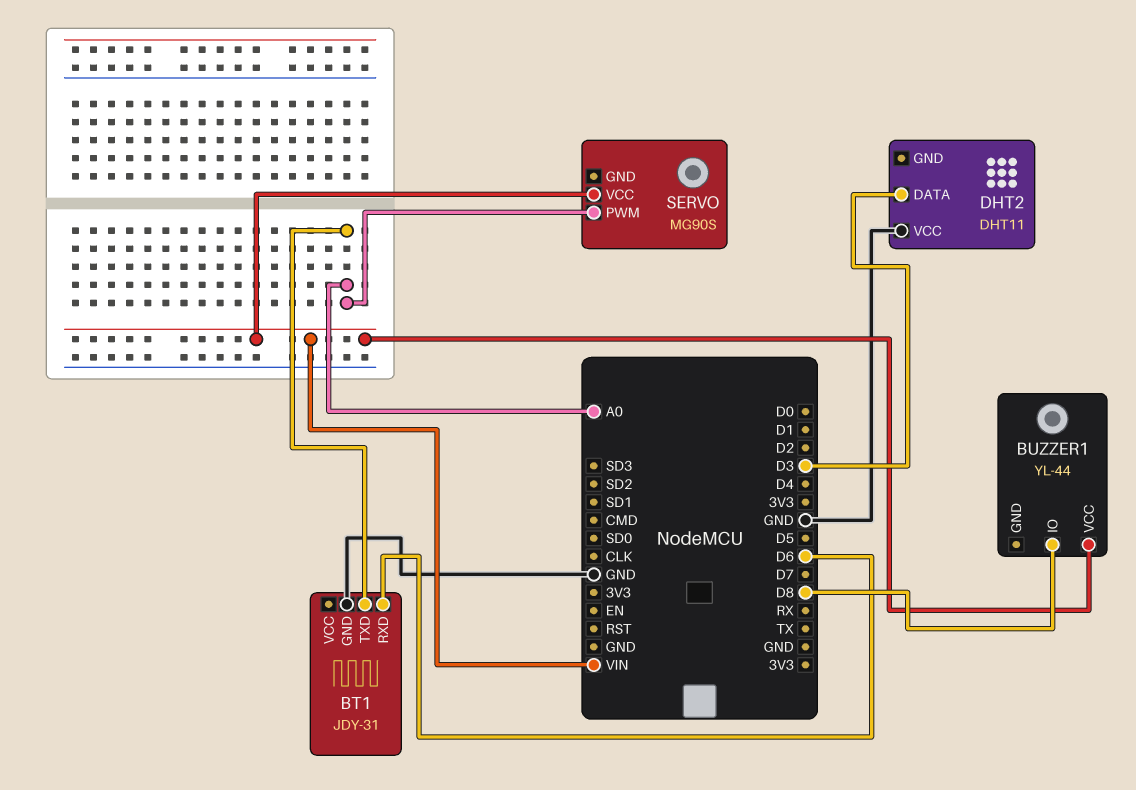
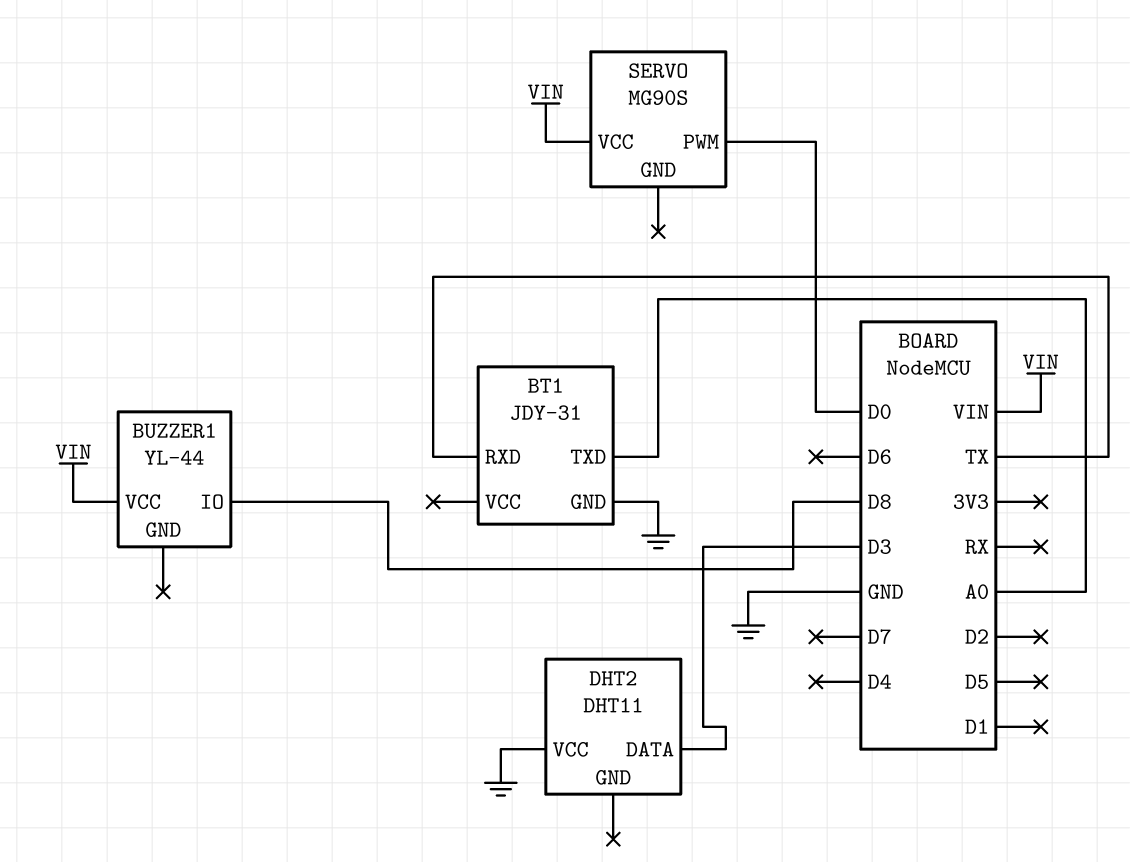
BT1 pin RXD: D6 -> TX
SERVO pin PWM: A0 -> D0

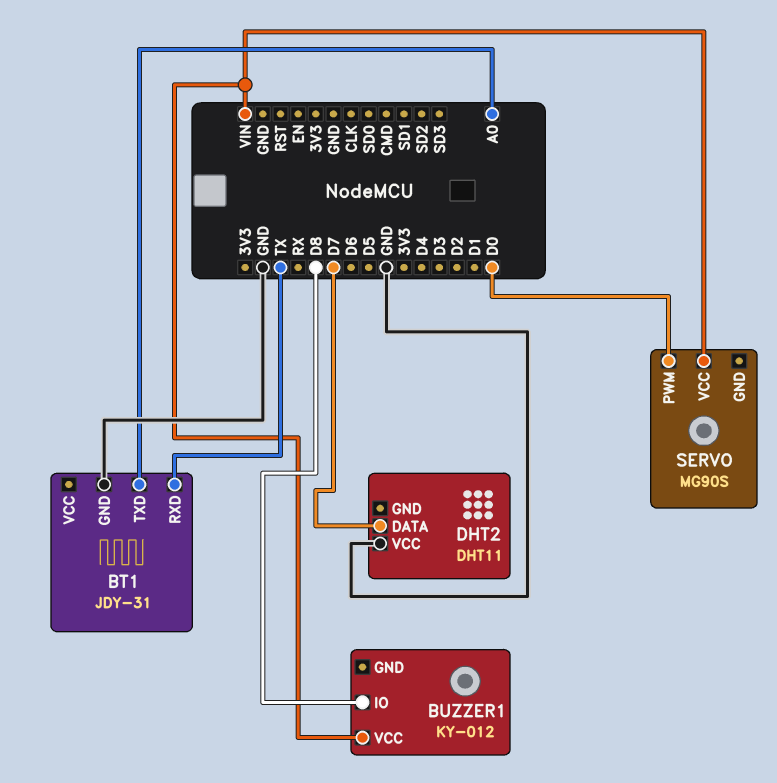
BUZZER1: YL-44 -> KY-012
DHT2 pin DATA: D3 -> D7

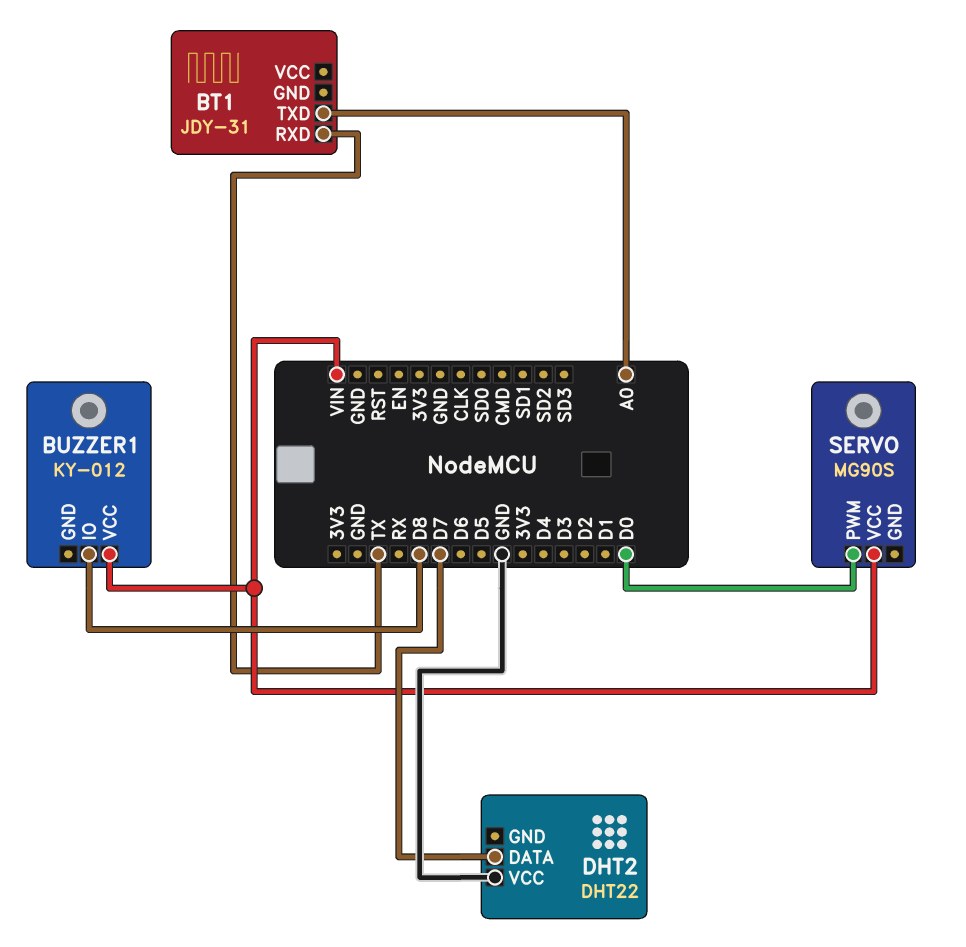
BT1 pin GND: GND -> none
DHT2: DHT11 -> DHT22

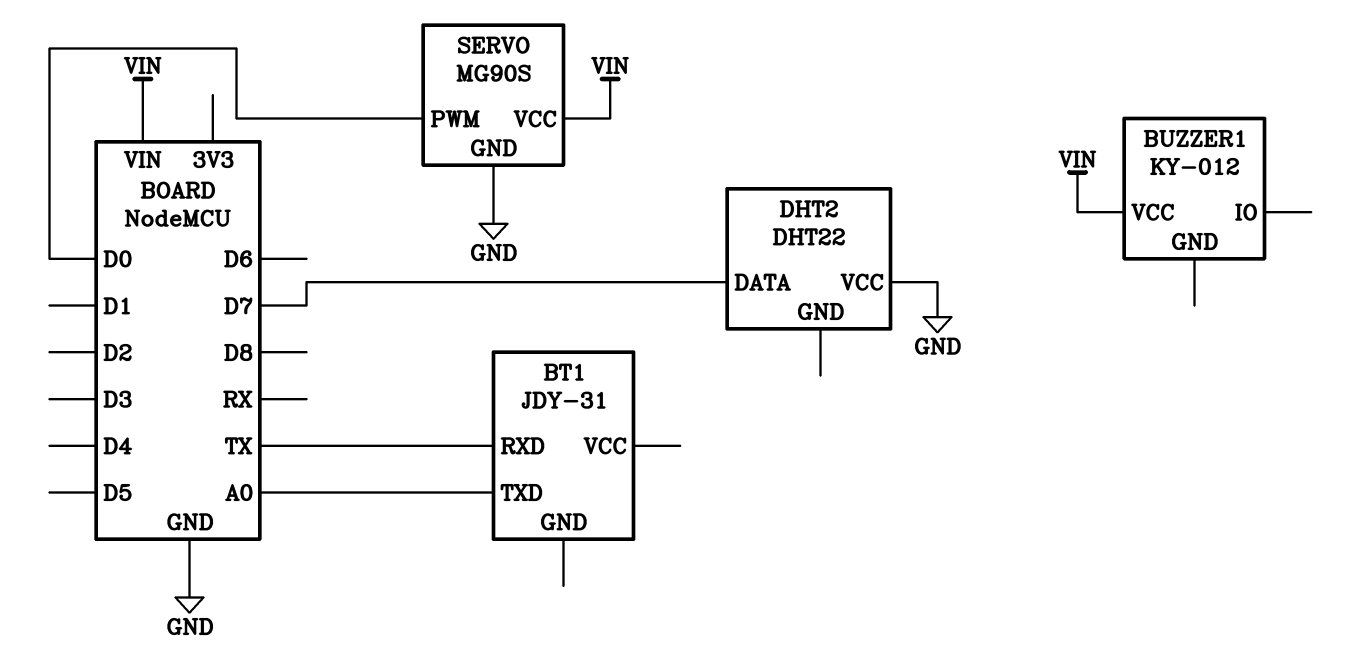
BUZZER1 pin IO: D8 -> none
SERVO pin GND: none -> GND

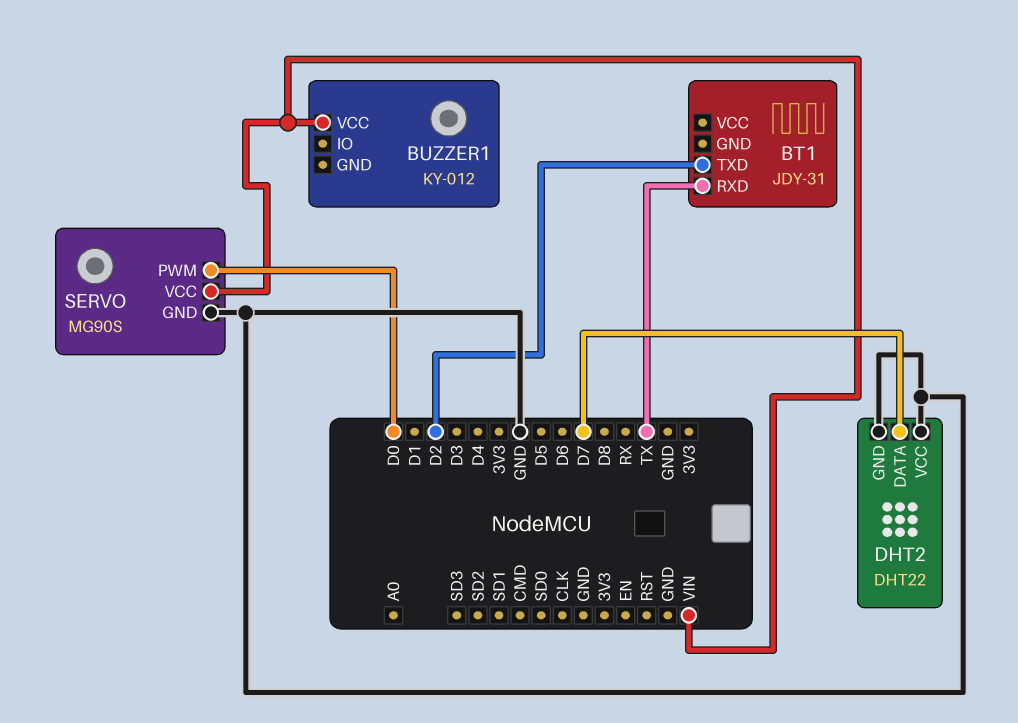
BT1 pin TXD: A0 -> D2
DHT2 pin GND: none -> GND

